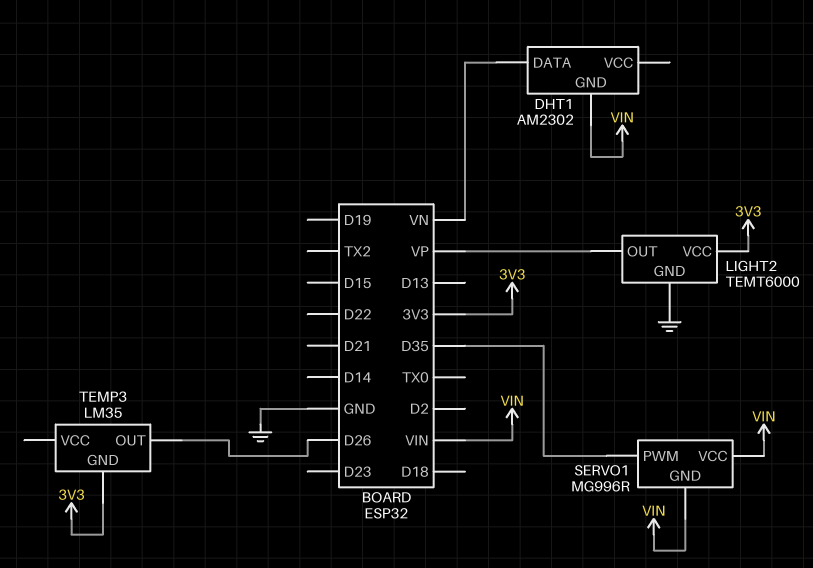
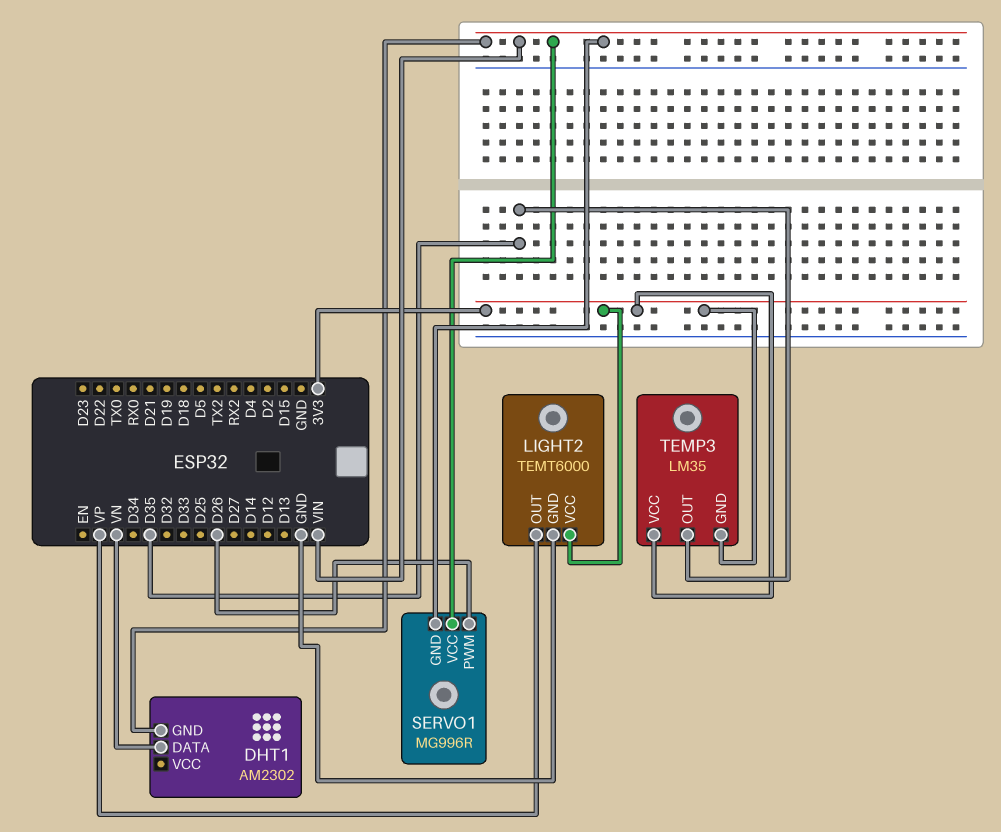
SERVO1 pin PWM: D35 -> D26
TEMP3 pin OUT: D26 -> D35
TEMP3 pin VCC: none -> 3V3

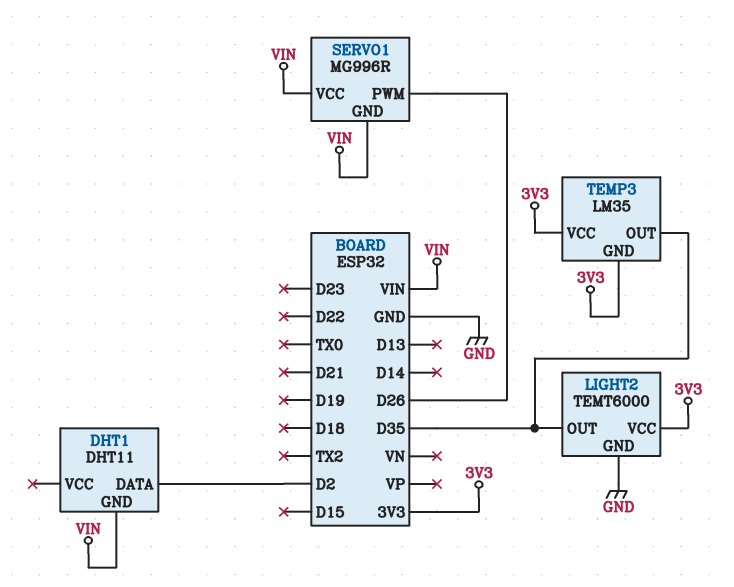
DHT1: AM2302 -> DHT11
DHT1 pin DATA: VN -> D2
LIGHT2 pin OUT: VP -> D35

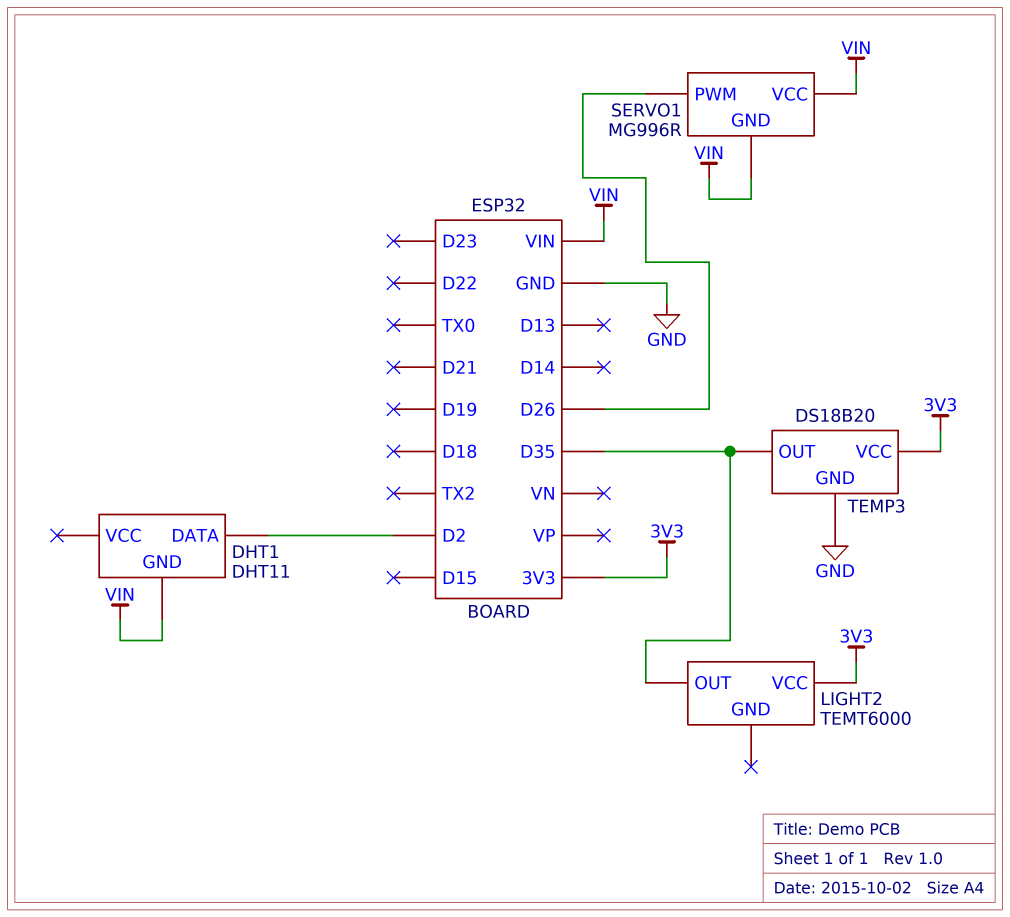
LIGHT2 pin GND: GND -> none
TEMP3: LM35 -> DS18B20
TEMP3 pin GND: 3V3 -> GND

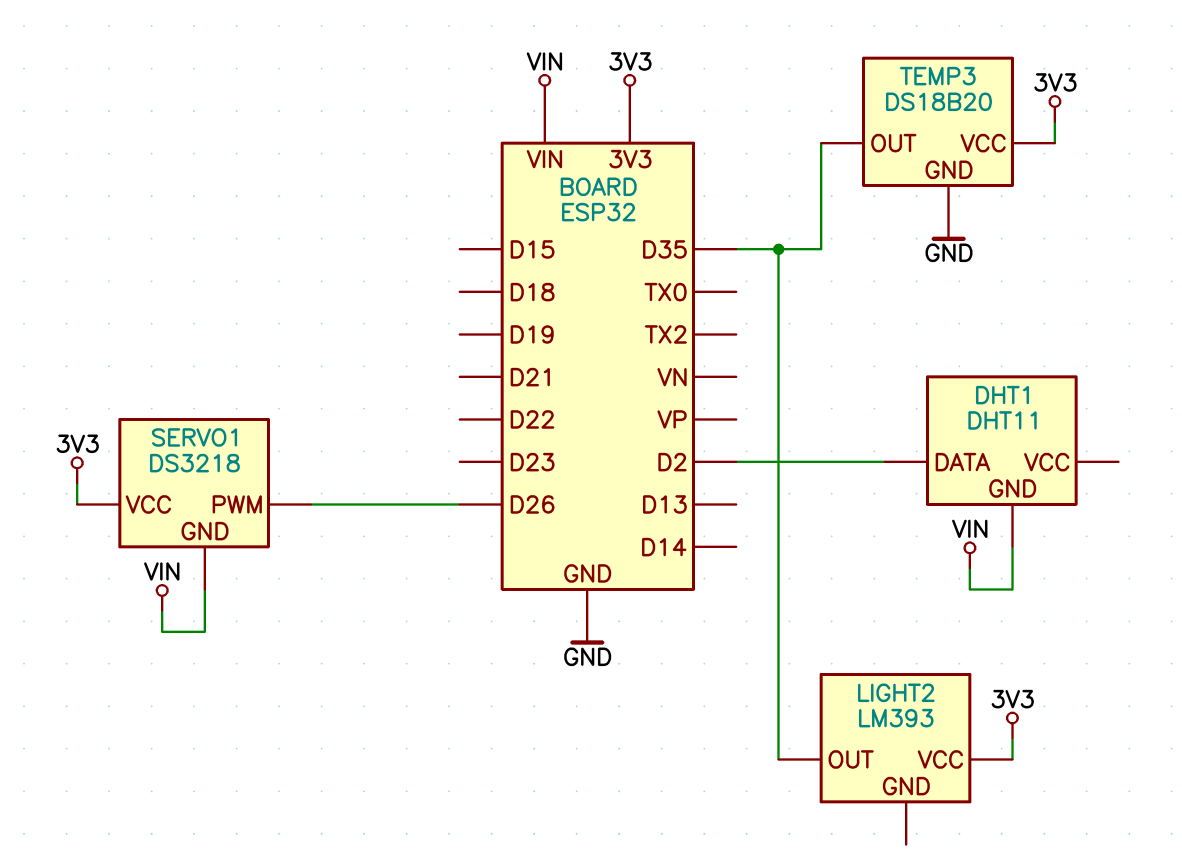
LIGHT2: TEMT6000 -> LM393
SERVO1: MG996R -> DS3218
SERVO1 pin VCC: VIN -> 3V3

